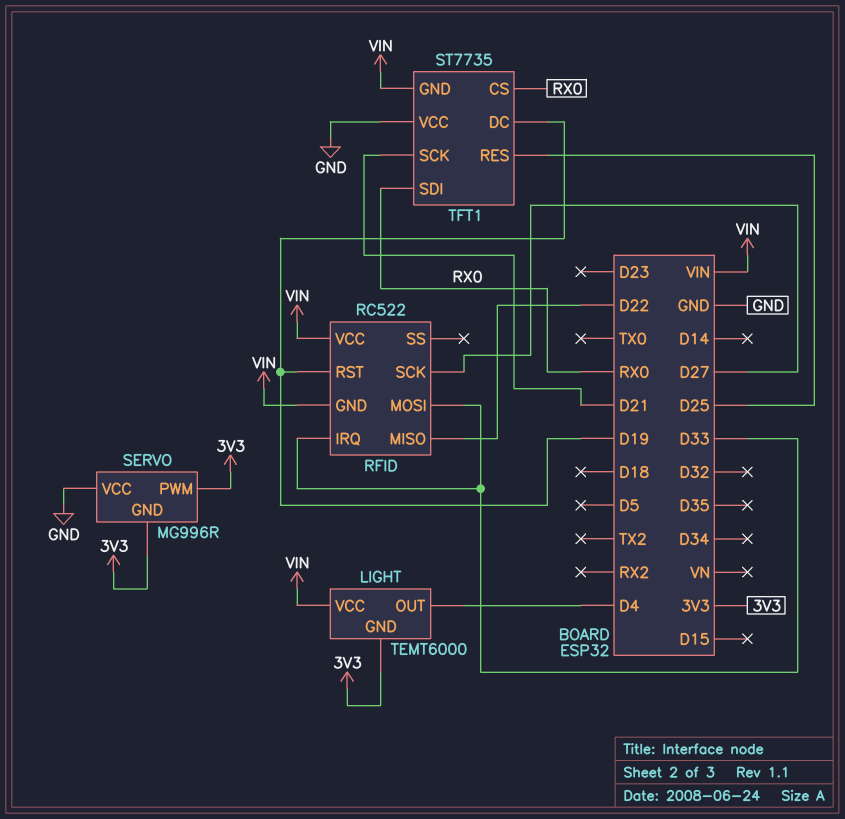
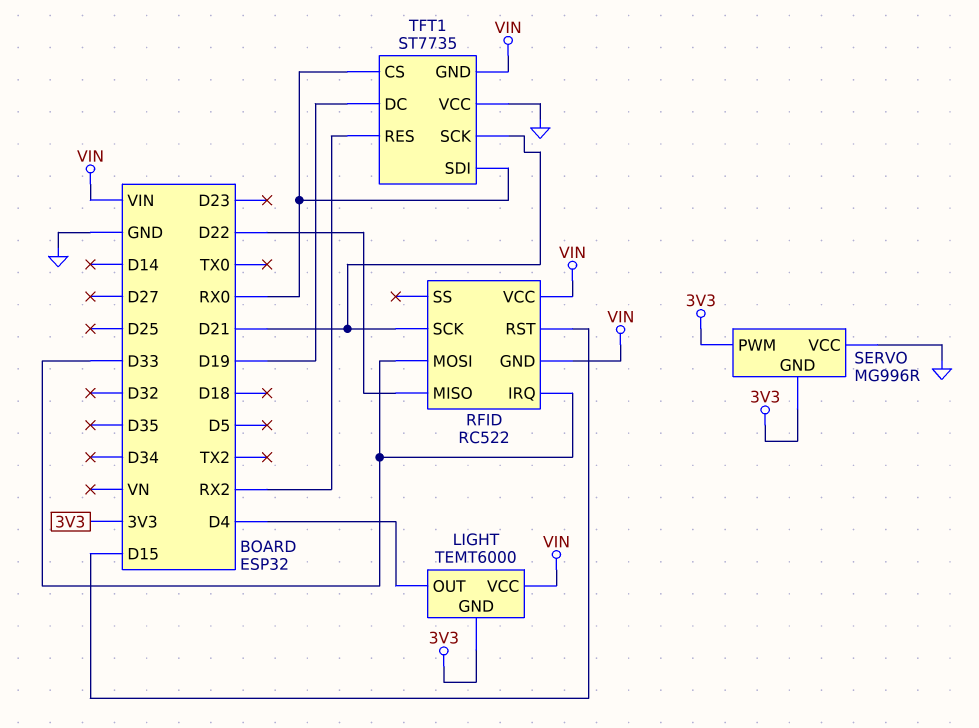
RFID pin RST: D19 -> D15
RFID pin SCK: D27 -> D21
TFT1 pin RES: D25 -> RX2

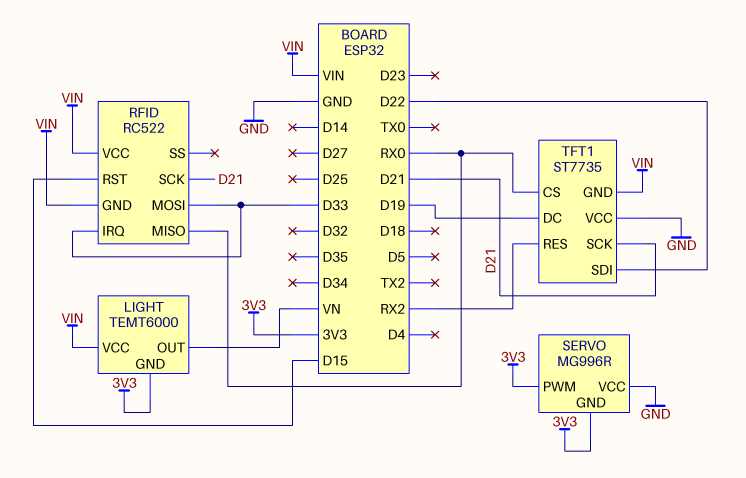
LIGHT pin OUT: D4 -> VN
RFID pin MISO: D22 -> RX0
TFT1 pin SDI: RX0 -> D22

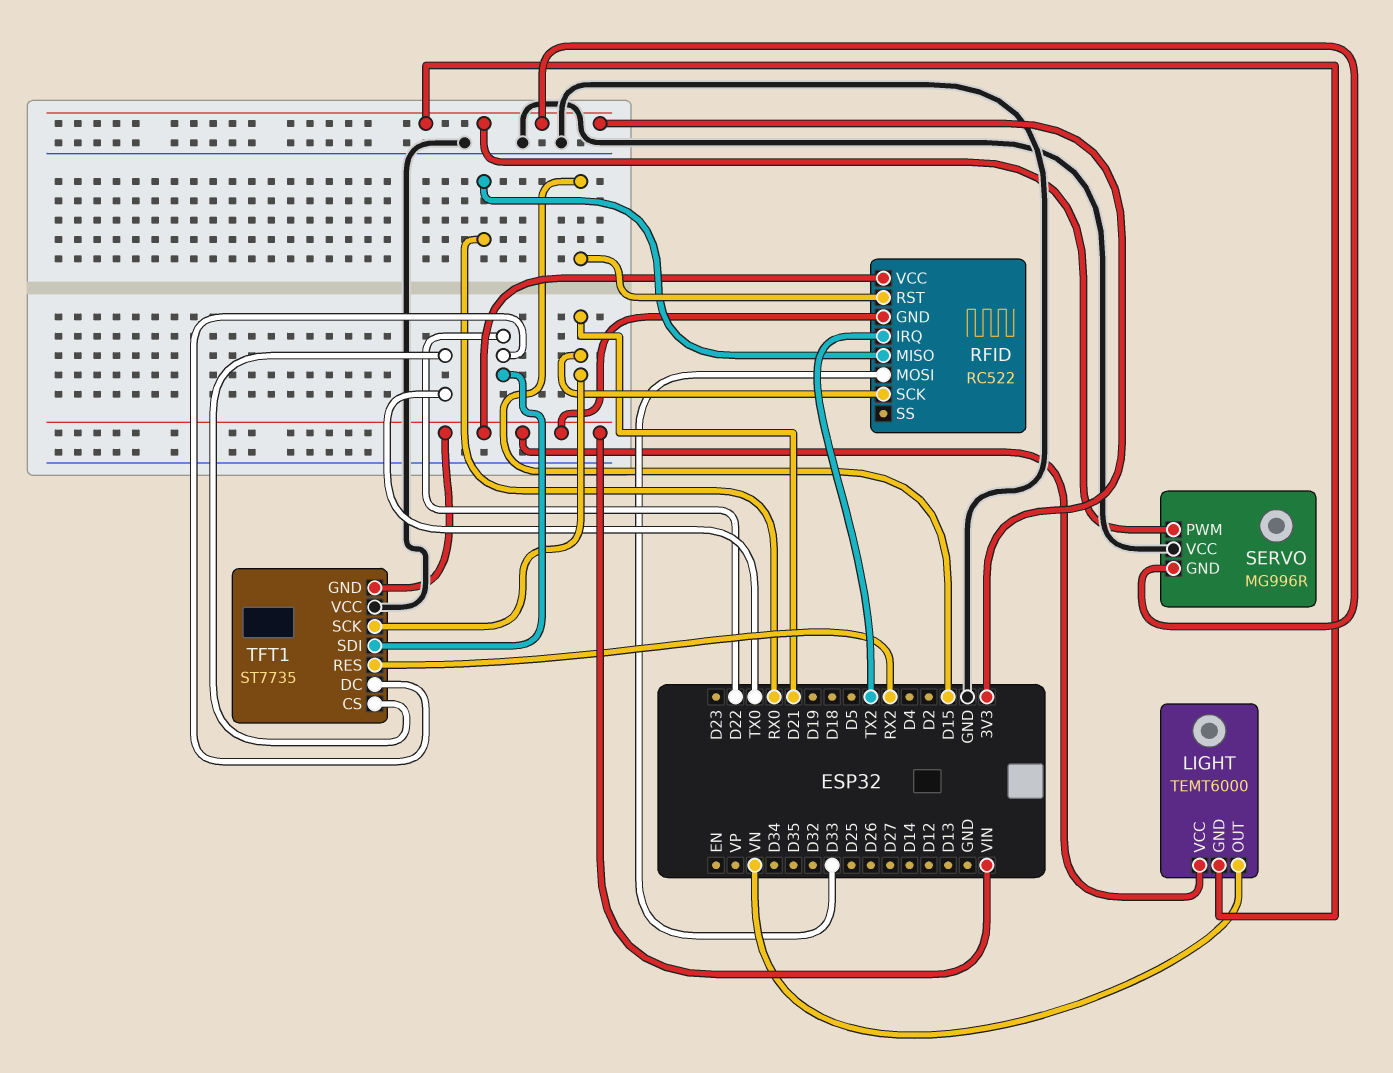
RFID pin IRQ: D33 -> TX2
TFT1 pin CS: RX0 -> TX0
TFT1 pin DC: D19 -> D22

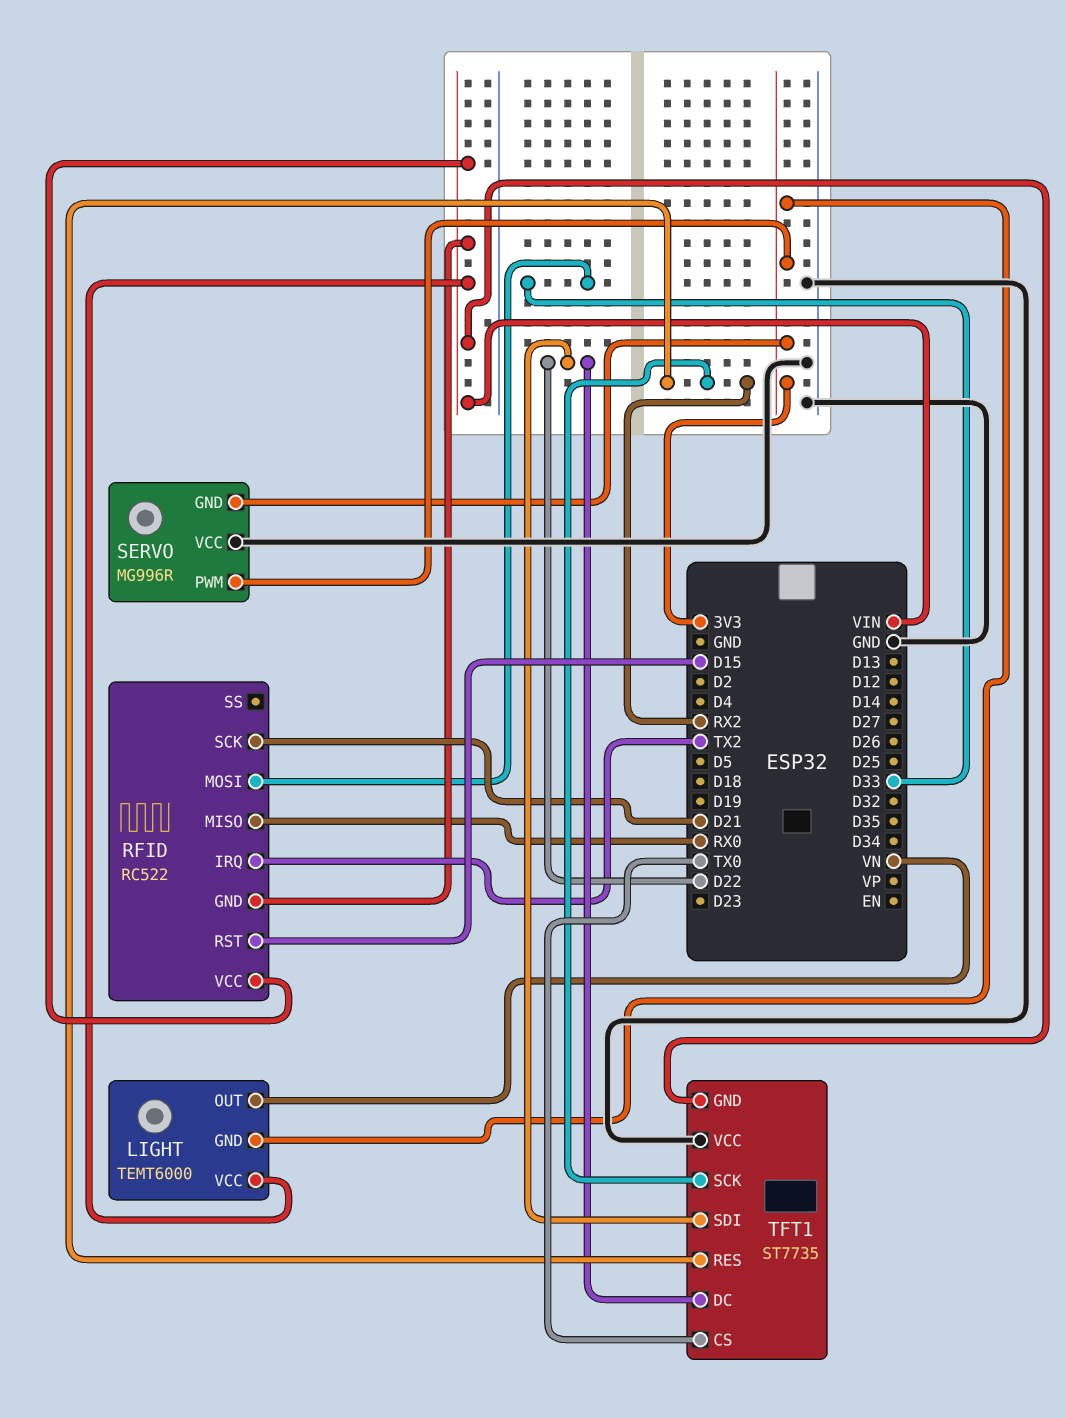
TFT1 pin SCK: D21 -> RX2

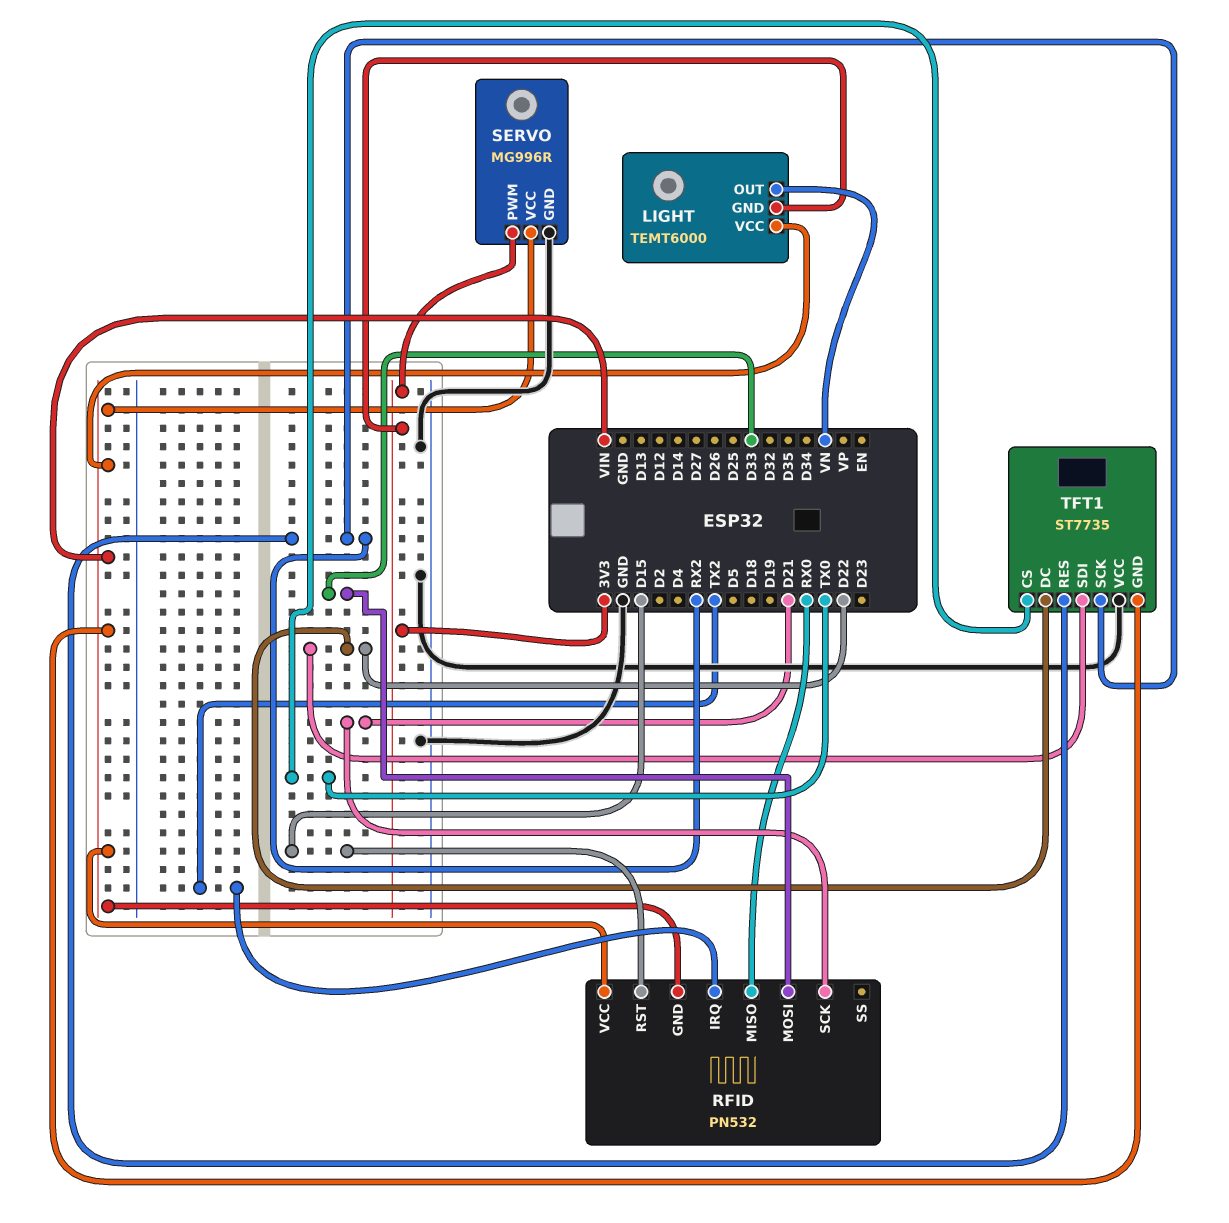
RFID: RC522 -> PN532
SERVO pin GND: 3V3 -> GND
SERVO pin VCC: GND -> VIN

